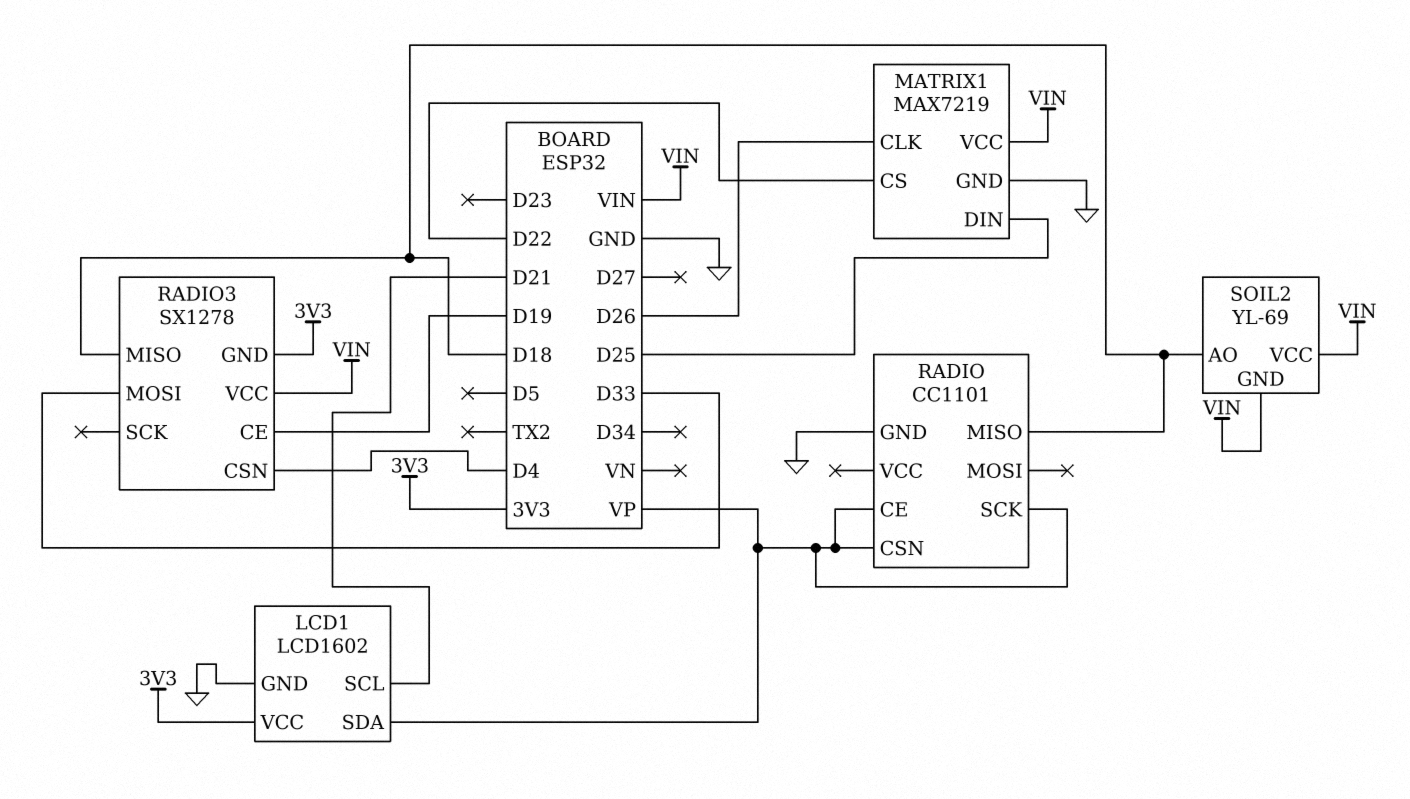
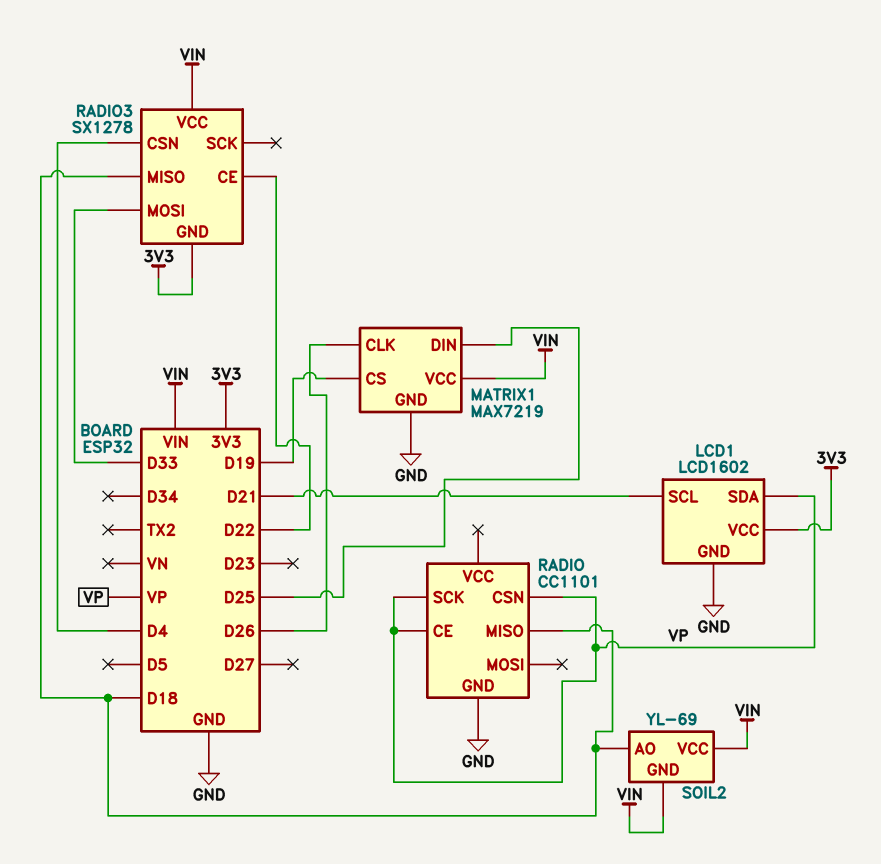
MATRIX1 pin CS: D22 -> D19
RADIO3 pin CE: D19 -> D22

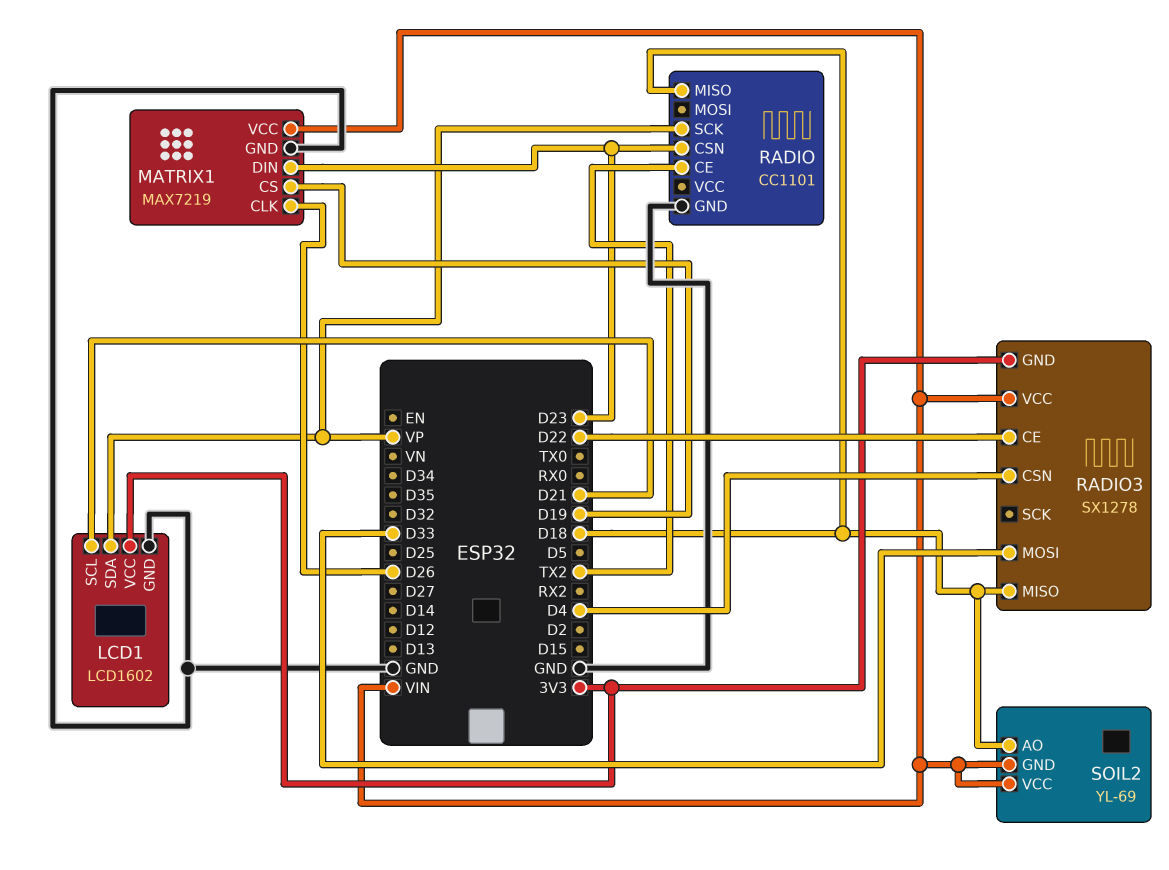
MATRIX1 pin DIN: D25 -> D23
RADIO pin CE: VP -> TX2
RADIO pin CSN: VP -> D23

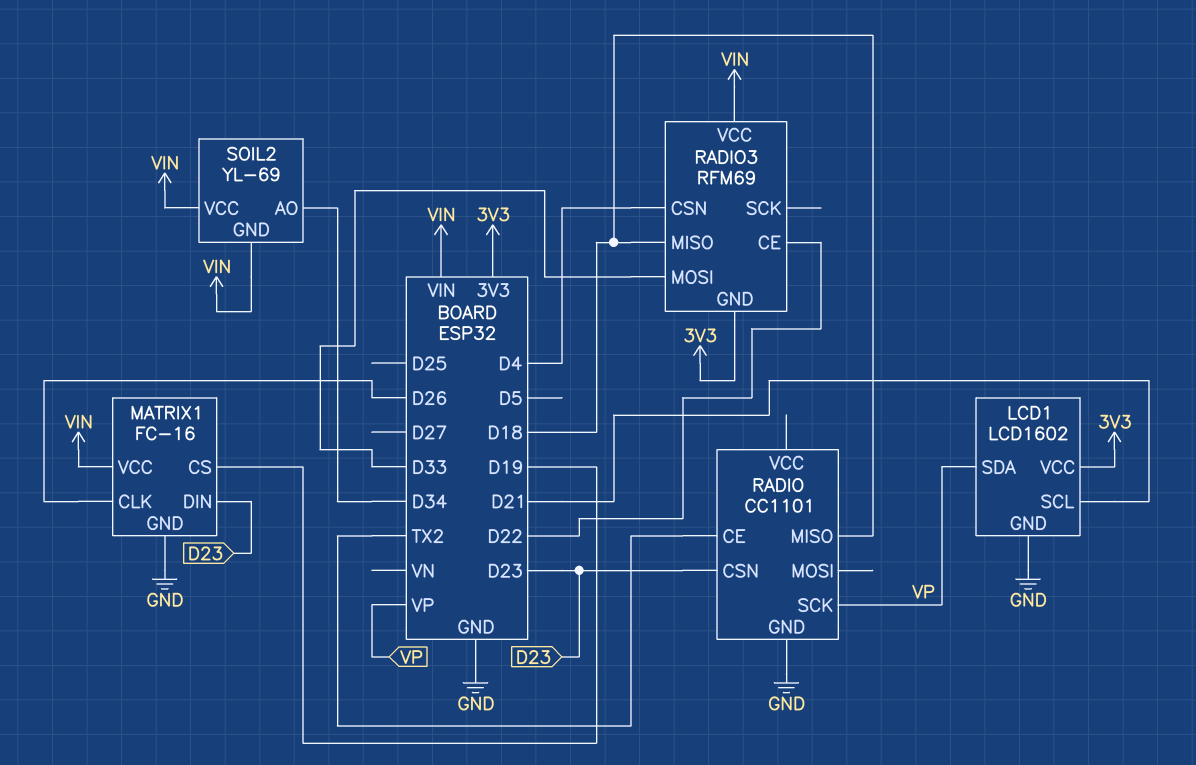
MATRIX1: MAX7219 -> FC-16
RADIO3: SX1278 -> RFM69
SOIL2 pin AO: D18 -> D34

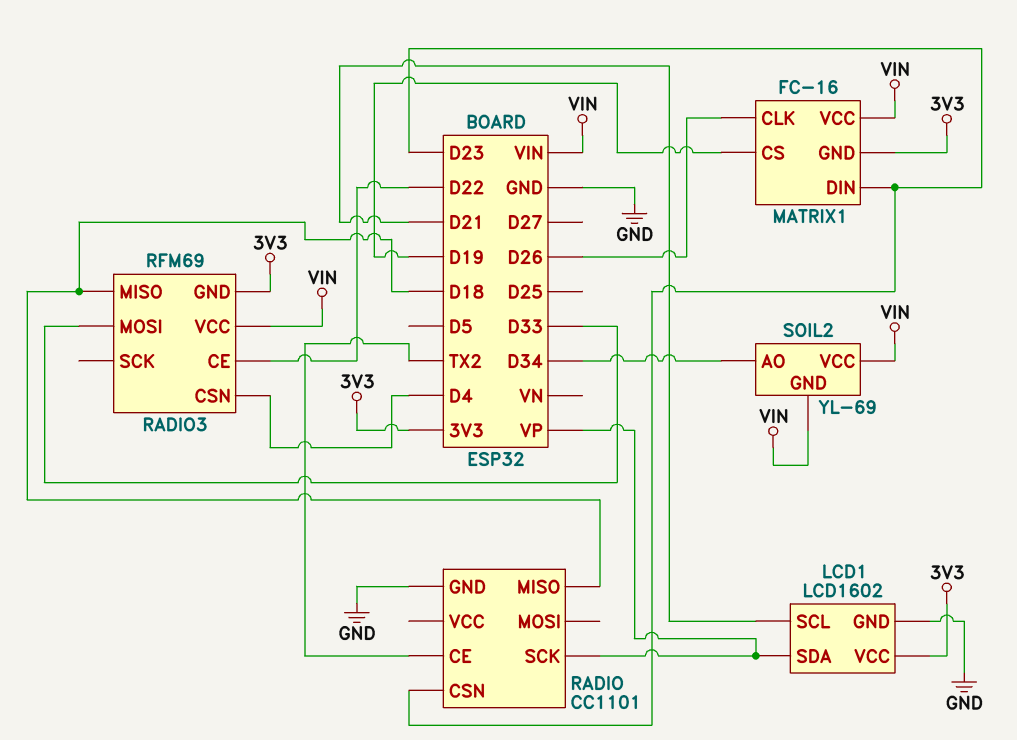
MATRIX1 pin GND: GND -> 3V3

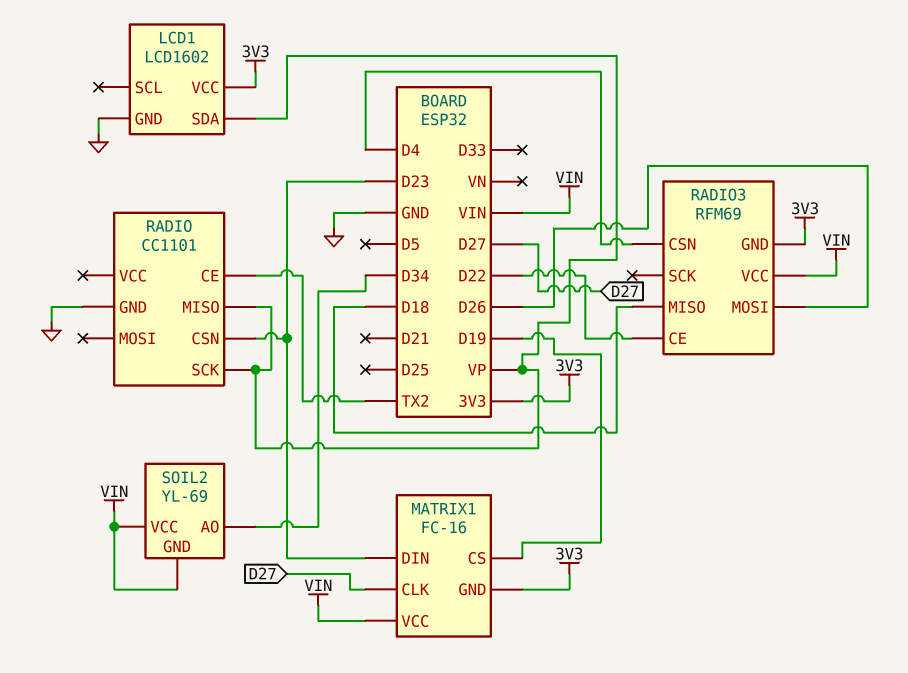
LCD1 pin SCL: D21 -> none
MATRIX1 pin CLK: D26 -> D27
RADIO pin MISO: D18 -> VP
RADIO3 pin MOSI: D33 -> D26

